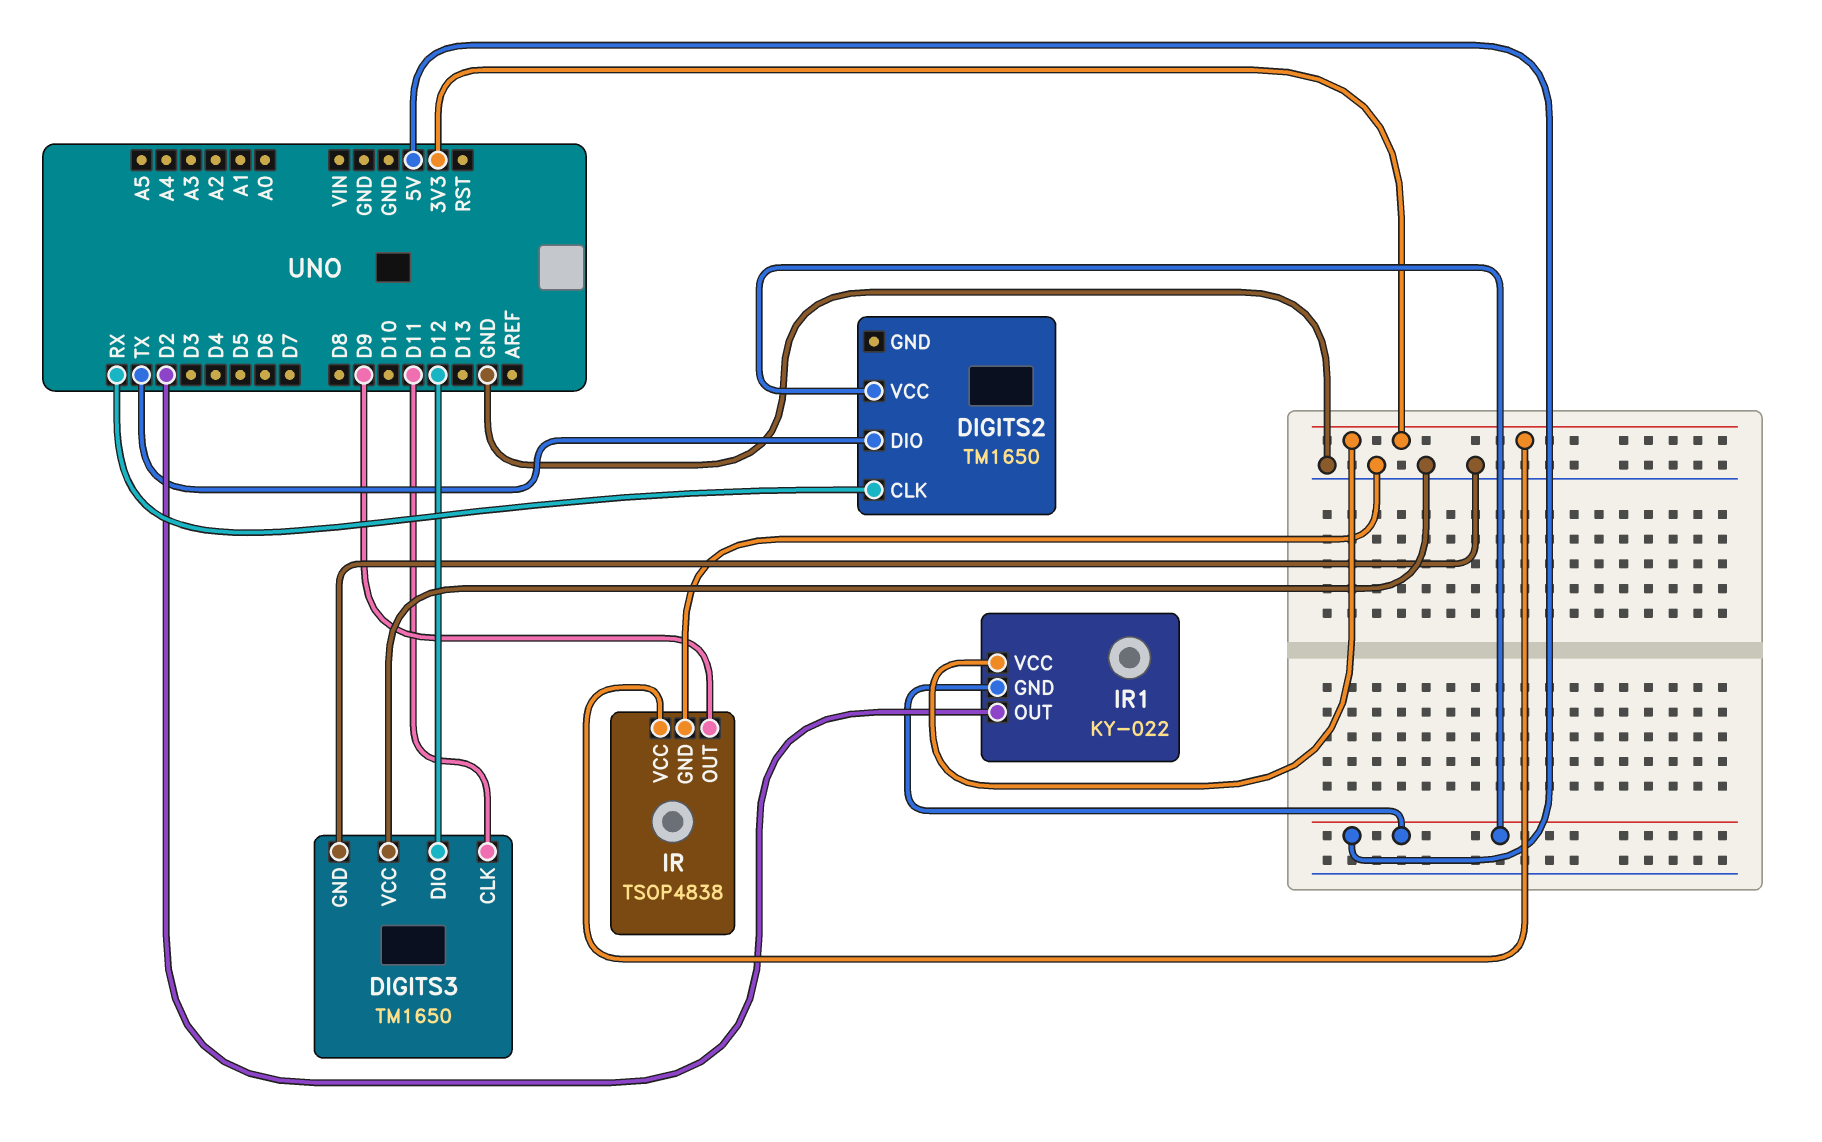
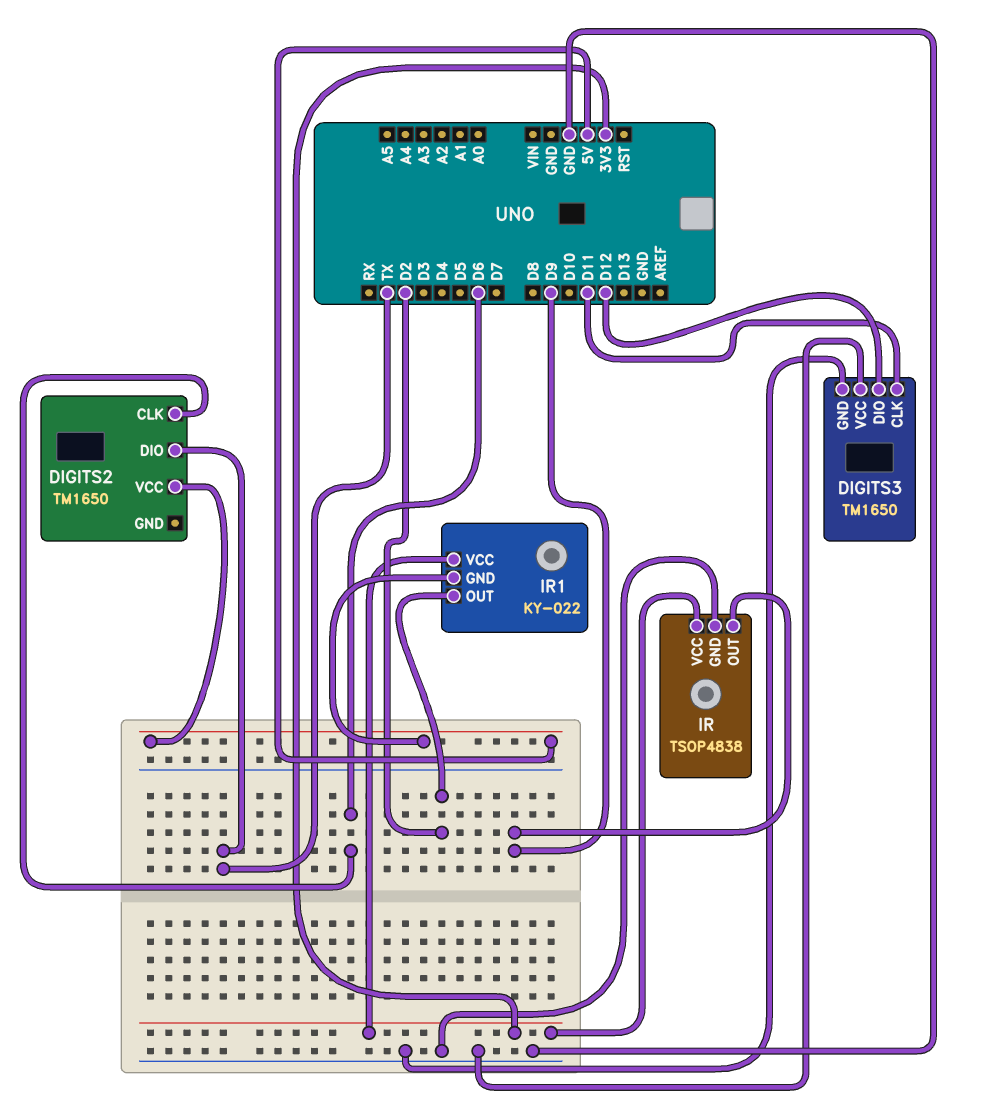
DIGITS2 pin CLK: RX -> D6

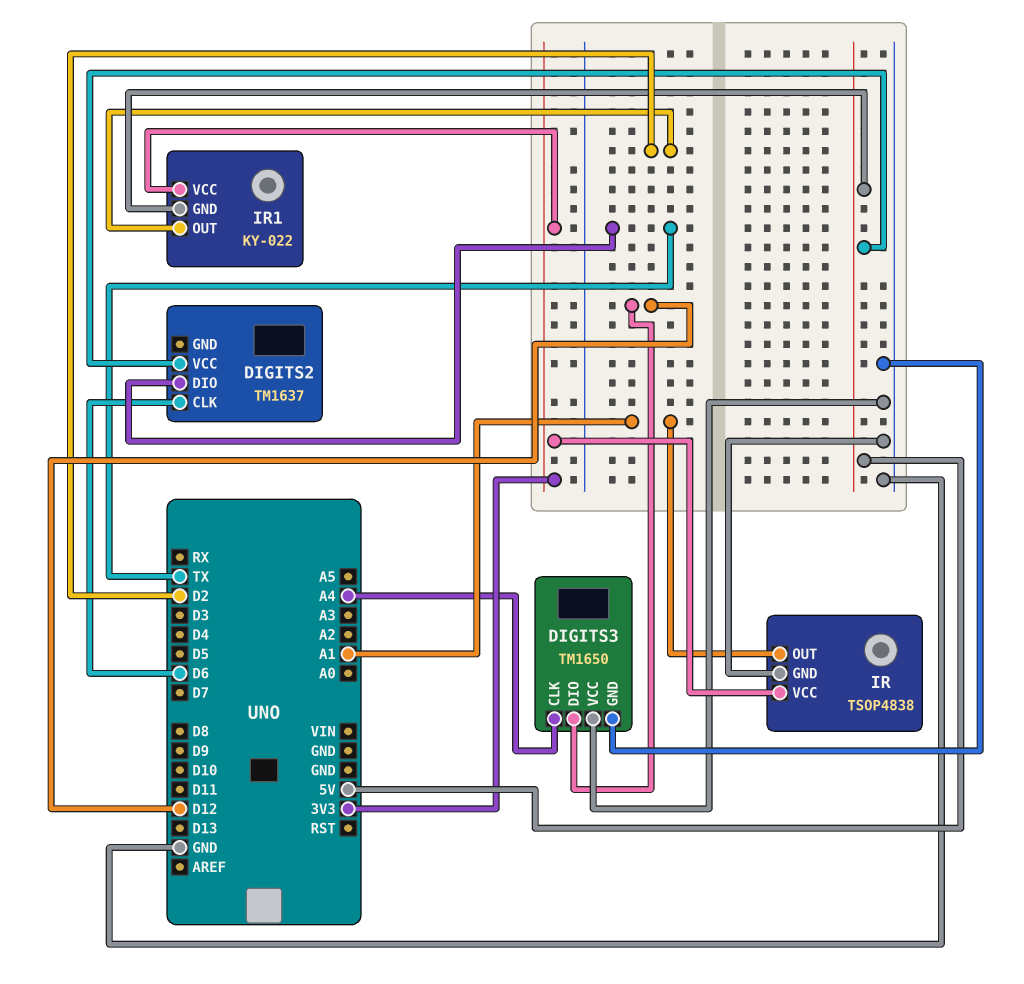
DIGITS2: TM1650 -> TM1637
DIGITS3 pin CLK: D11 -> A4
IR pin OUT: D9 -> A1

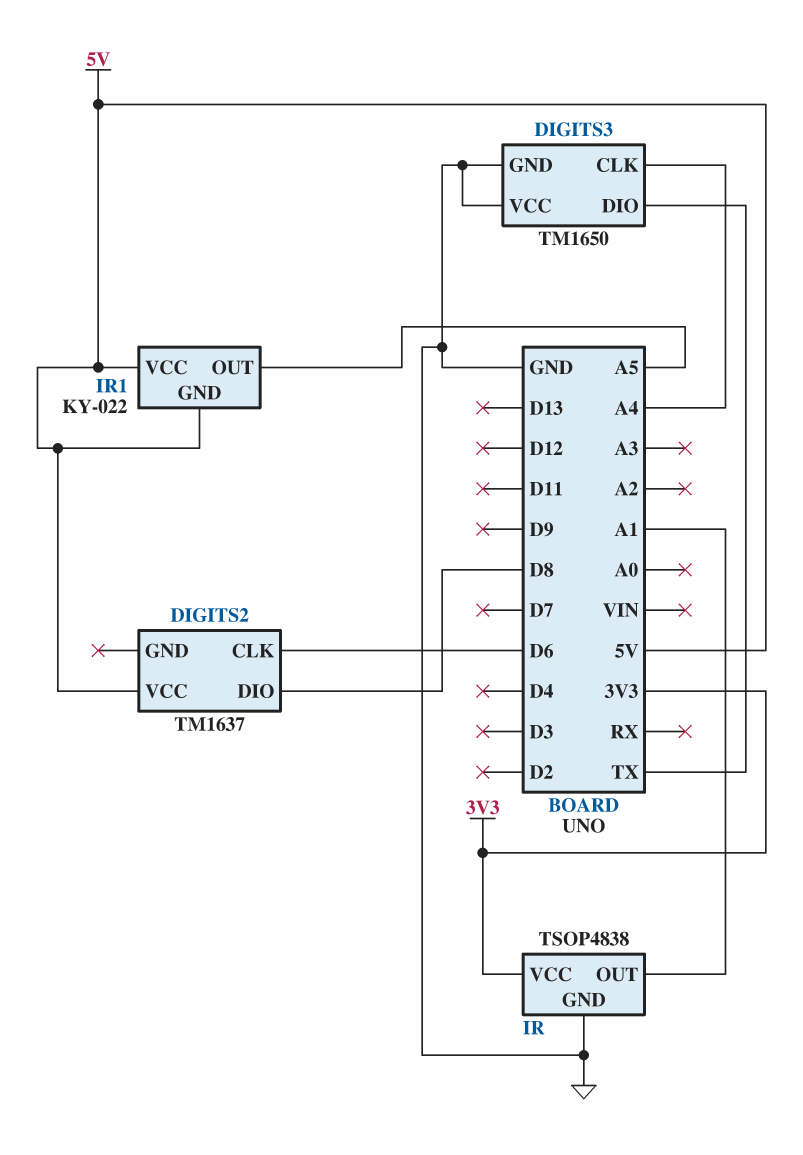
DIGITS2 pin DIO: TX -> D8
DIGITS3 pin DIO: D12 -> TX
IR1 pin OUT: D2 -> A5
IR1 pin VCC: 3V3 -> 5V

